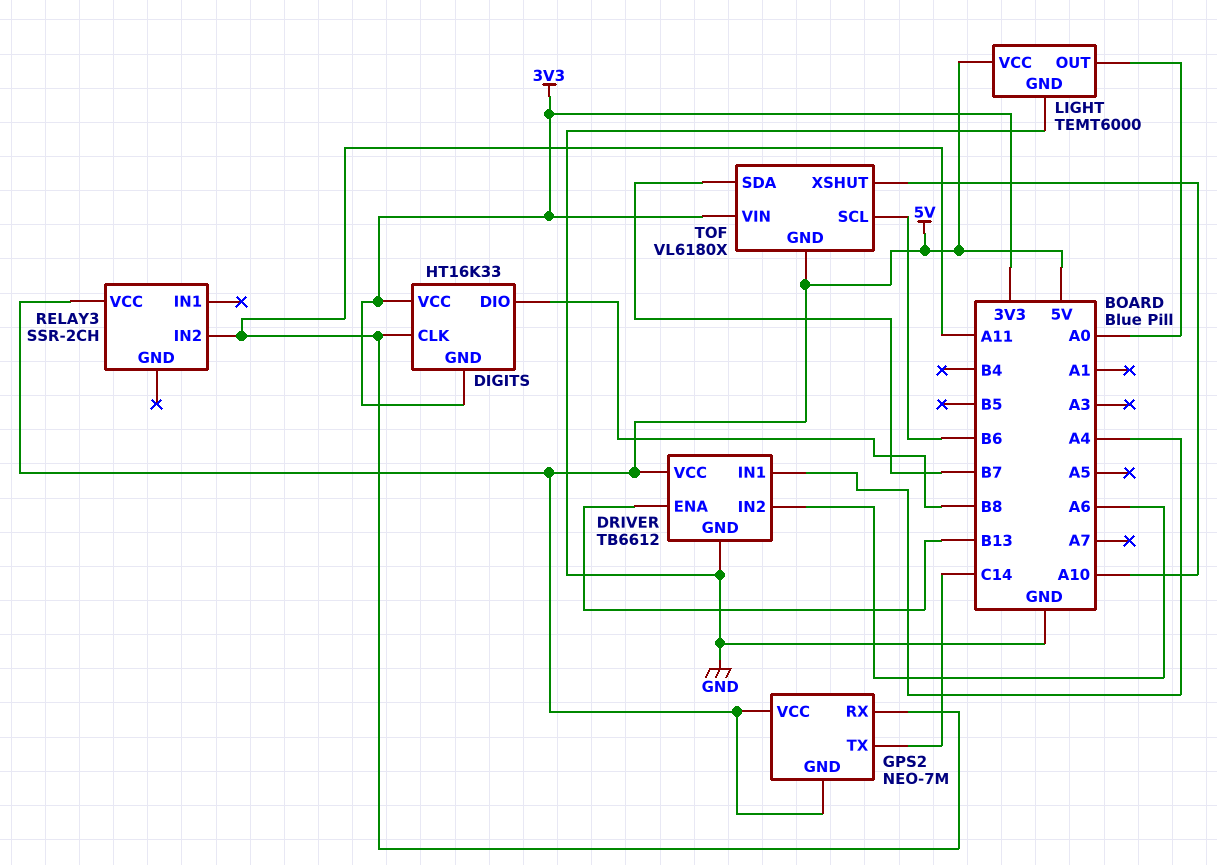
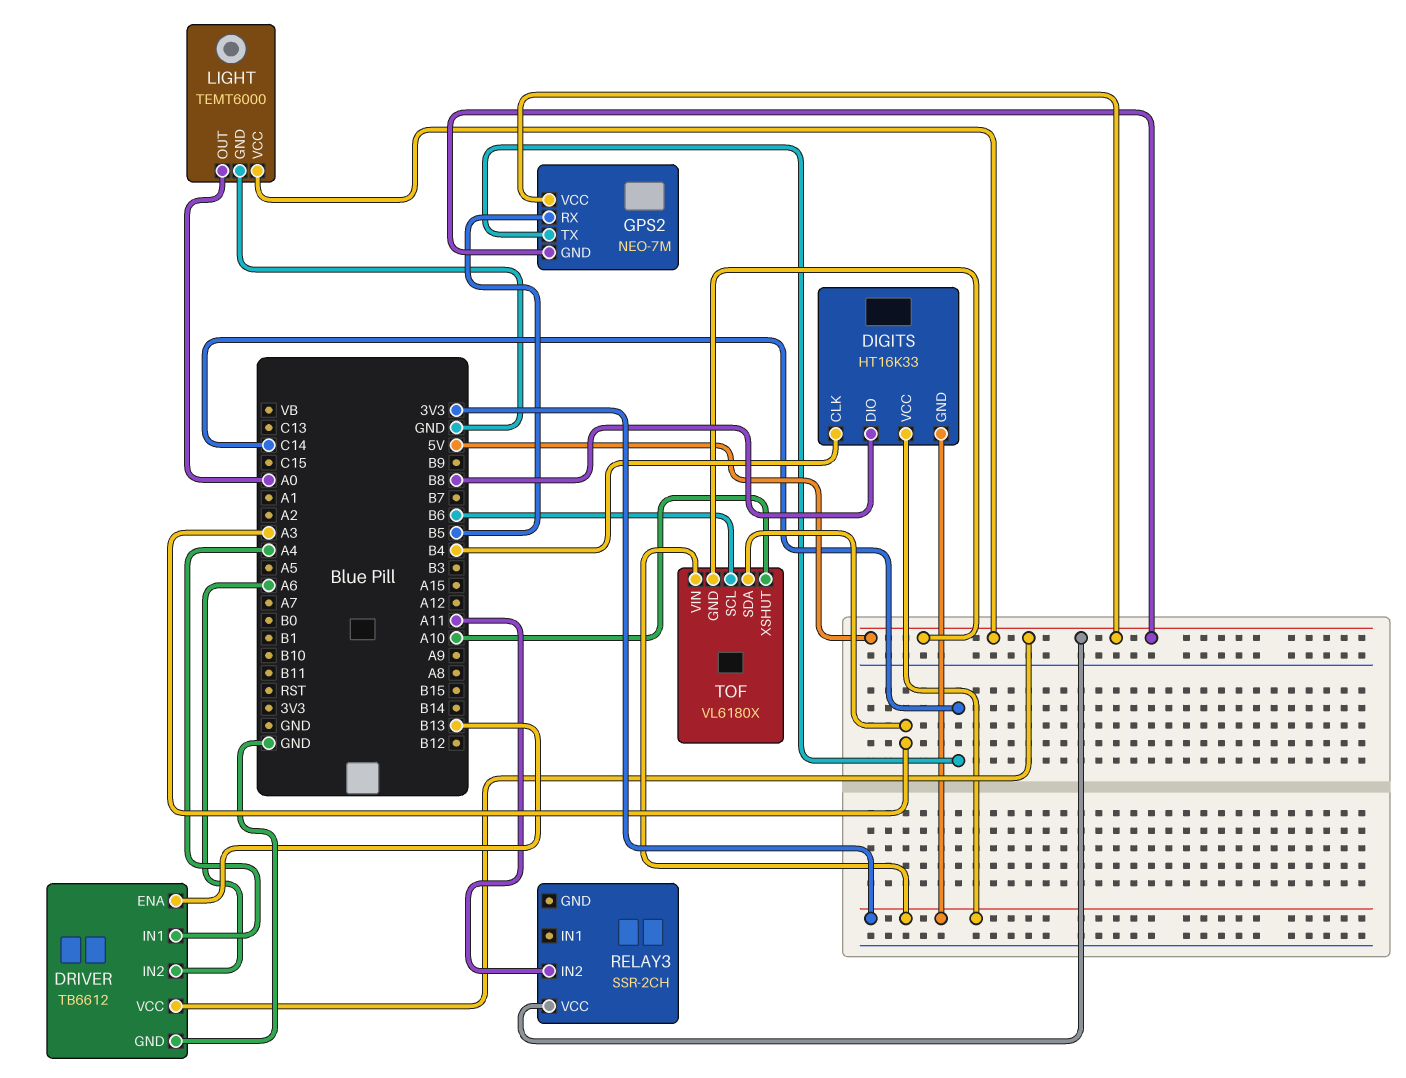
DIGITS pin CLK: A11 -> B4
GPS2 pin RX: A11 -> B5
TOF pin SDA: B7 -> A3

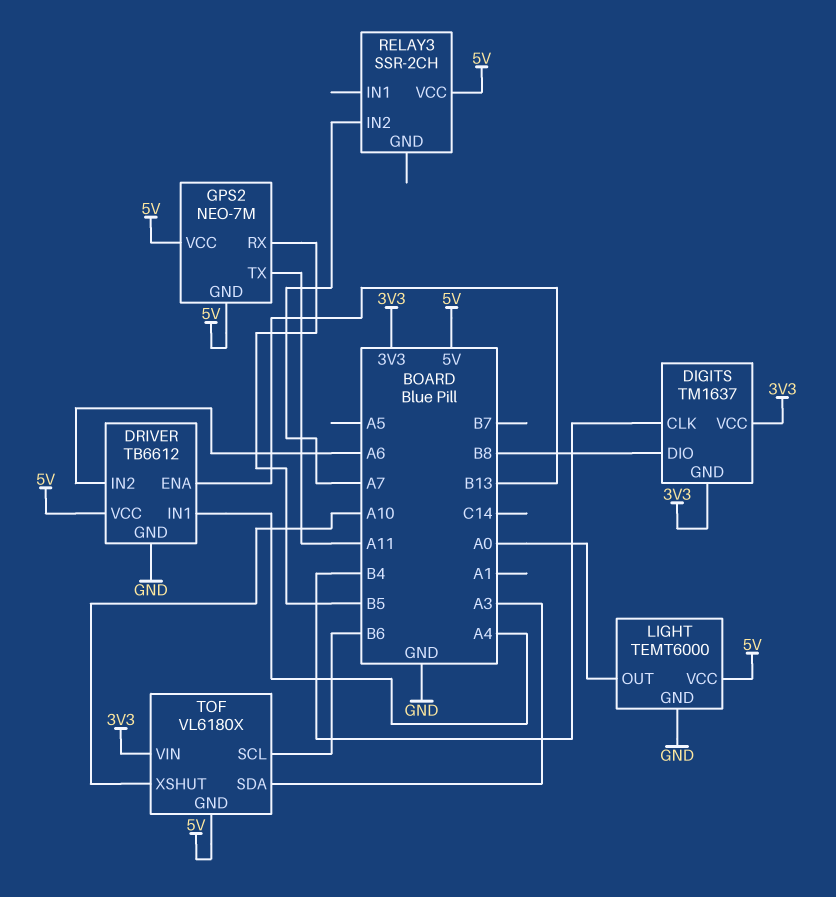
DIGITS: HT16K33 -> TM1637
GPS2 pin TX: C14 -> A11
RELAY3 pin IN2: A11 -> A7

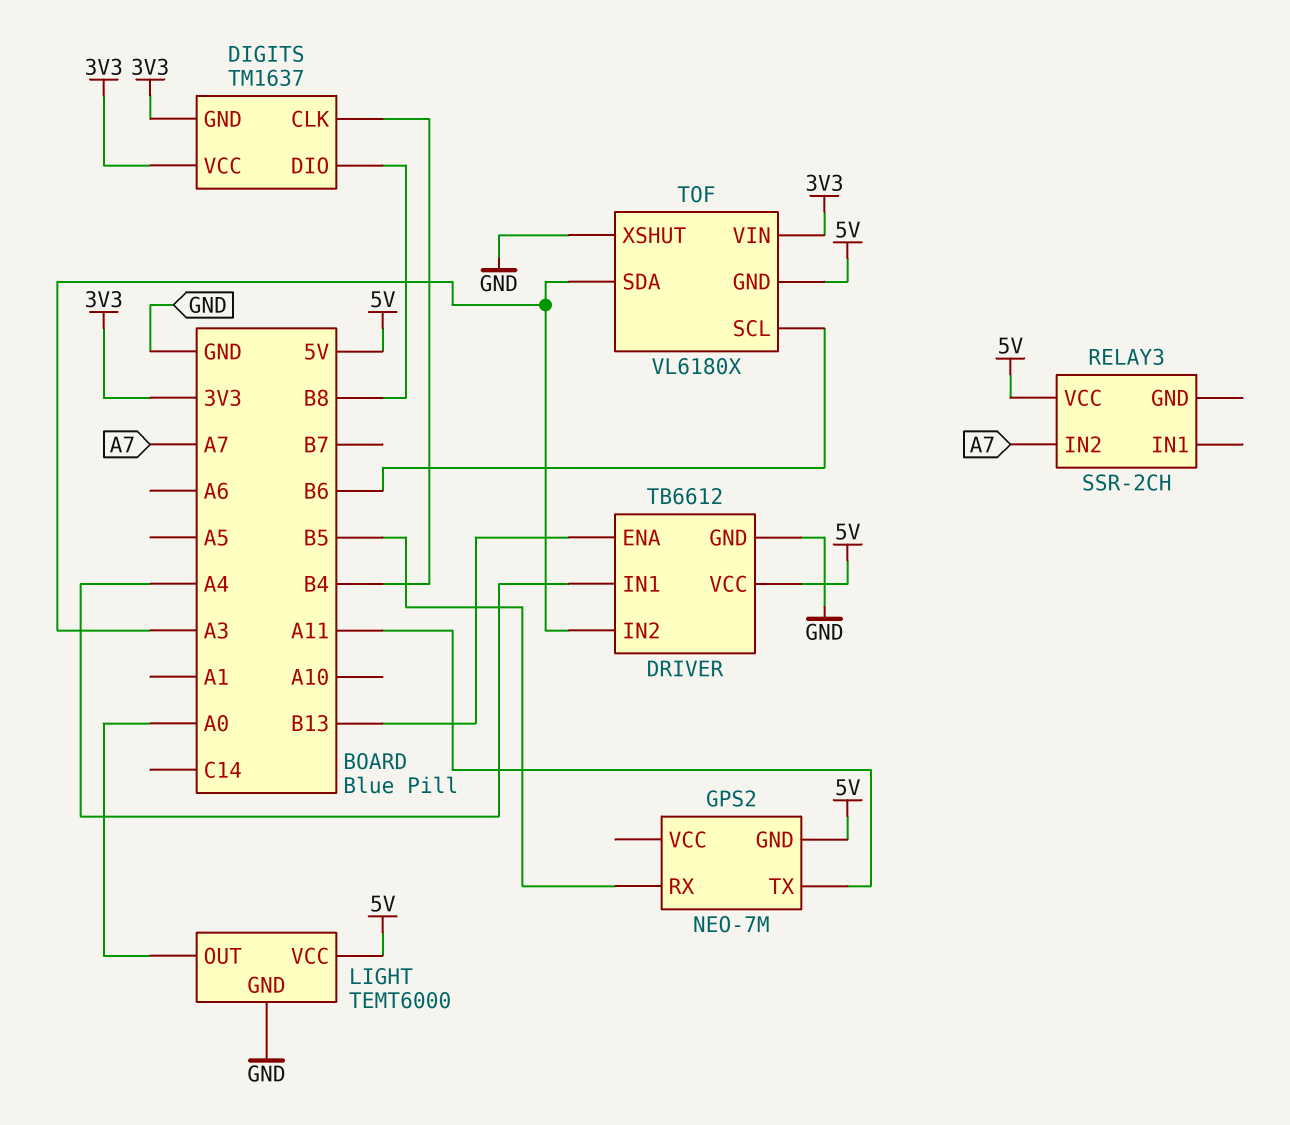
DRIVER pin IN2: A6 -> A3
GPS2 pin VCC: 5V -> none
TOF pin XSHUT: A10 -> GND

